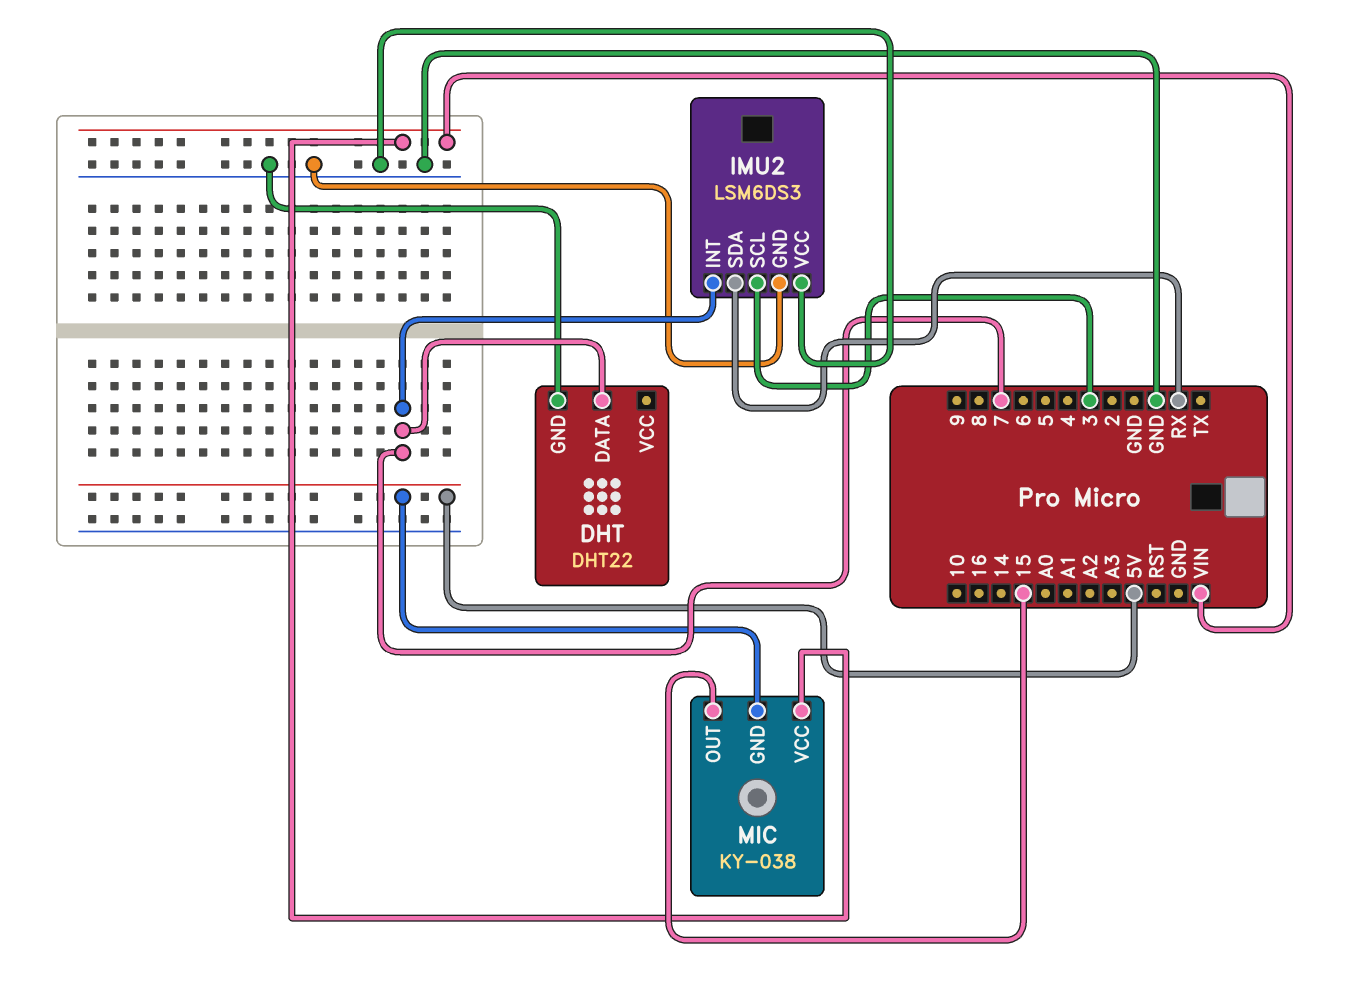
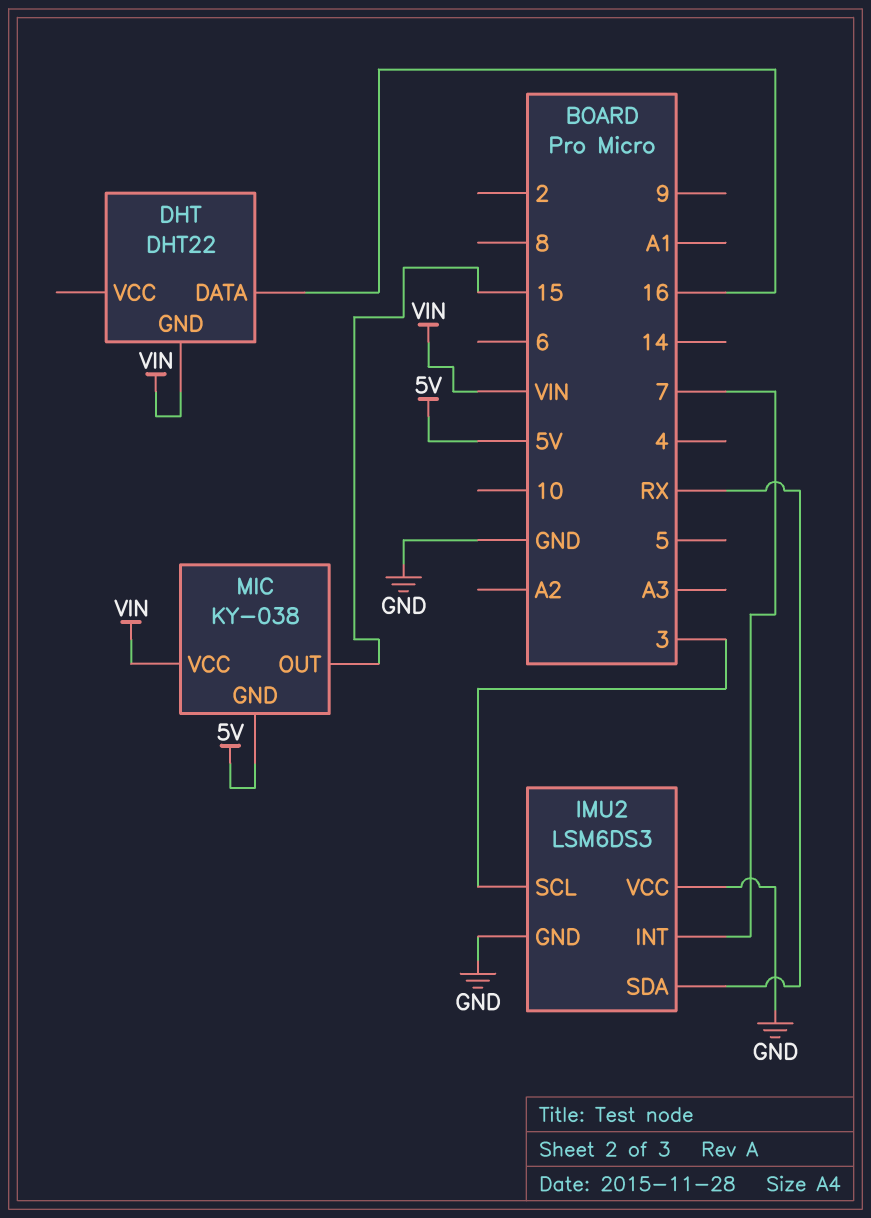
DHT pin DATA: 7 -> 16
DHT pin GND: GND -> VIN

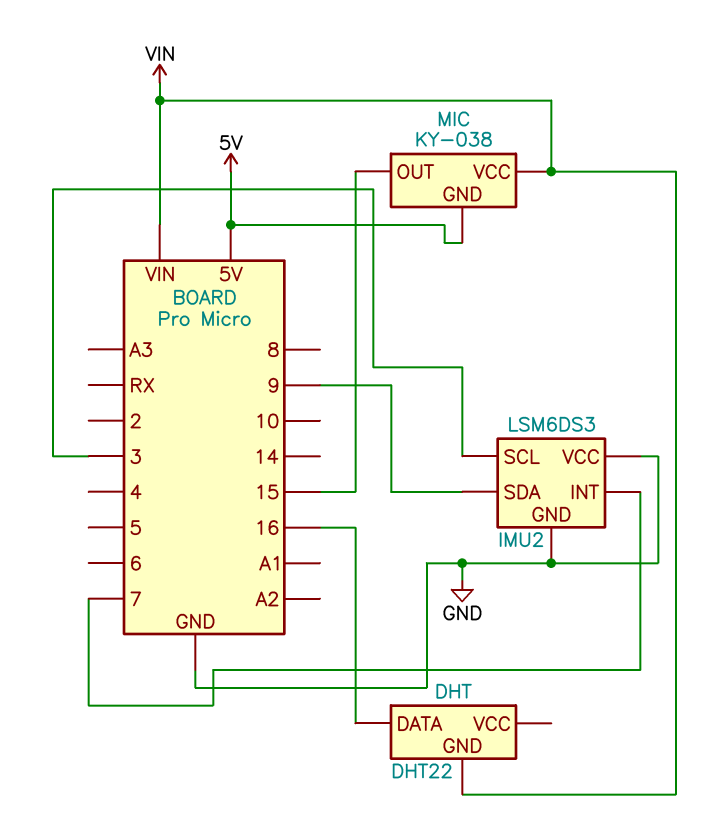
IMU2 pin SDA: RX -> 9

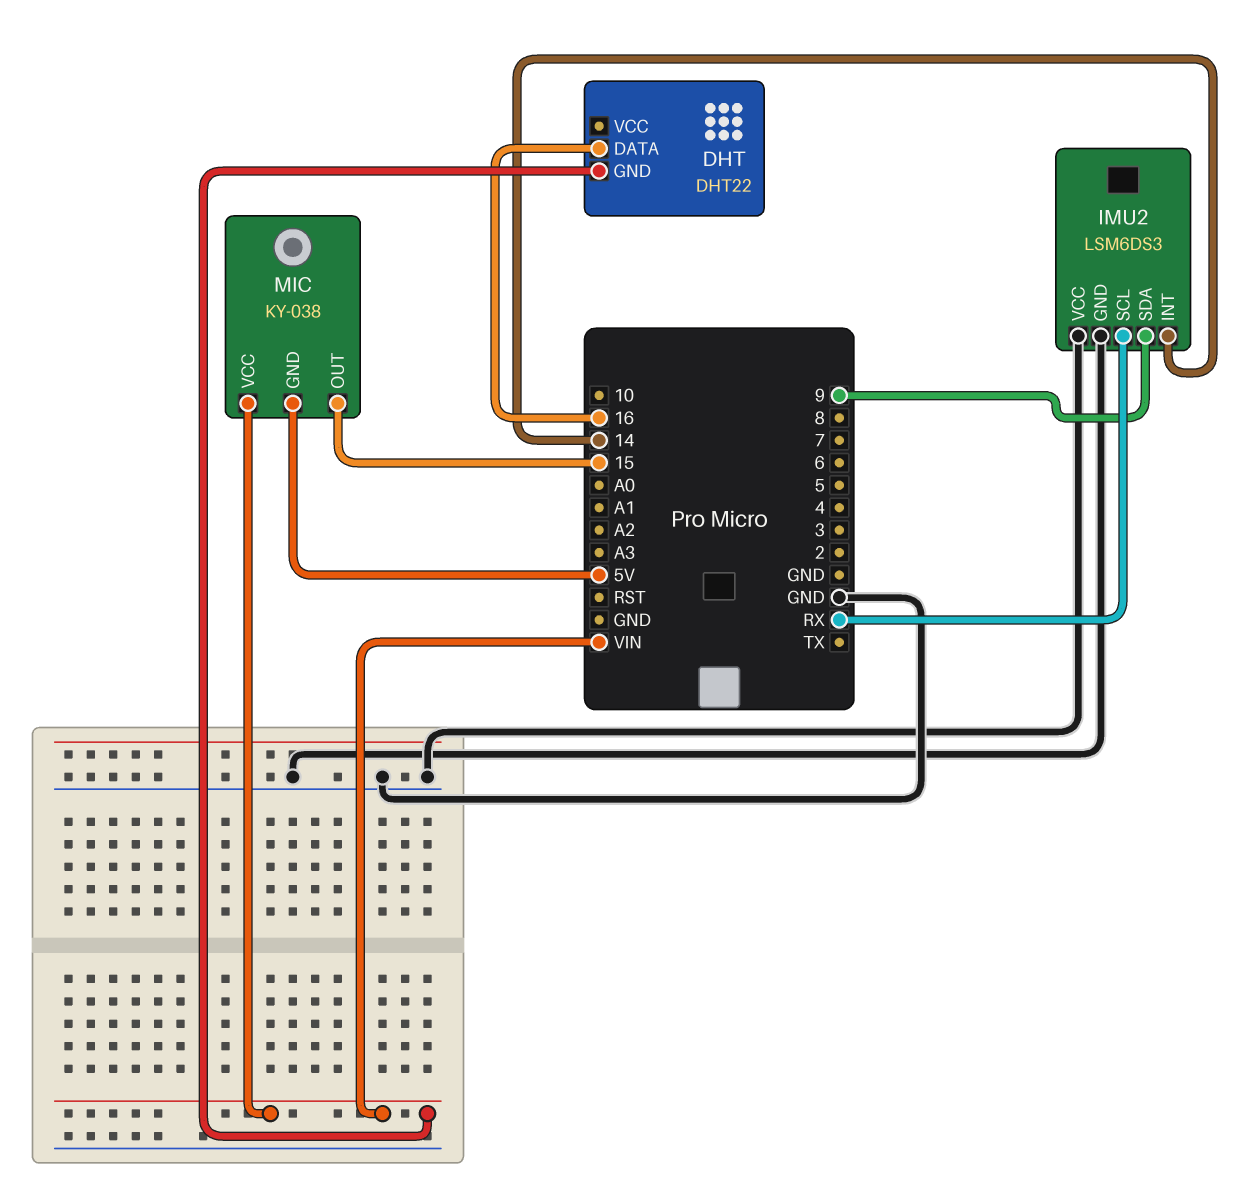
IMU2 pin INT: 7 -> 14
IMU2 pin SCL: 3 -> RX

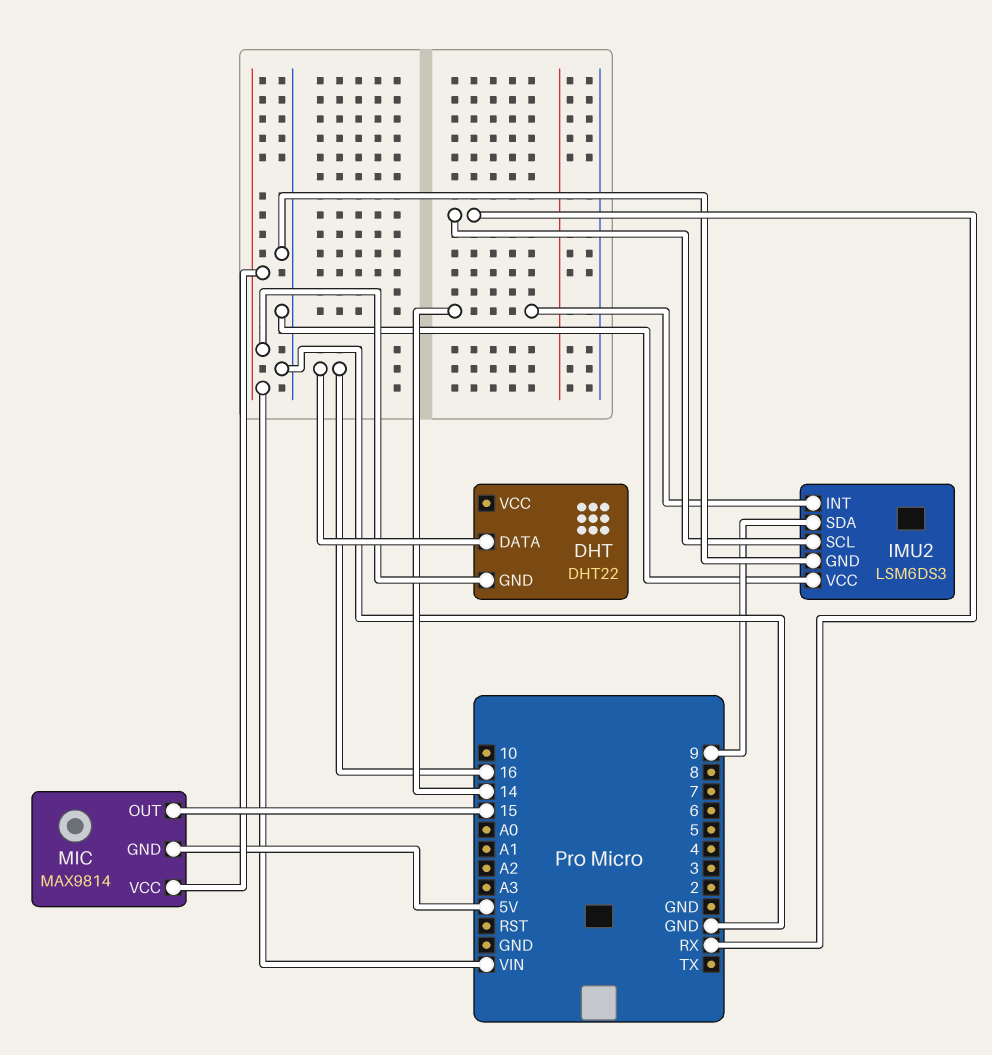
MIC: KY-038 -> MAX9814

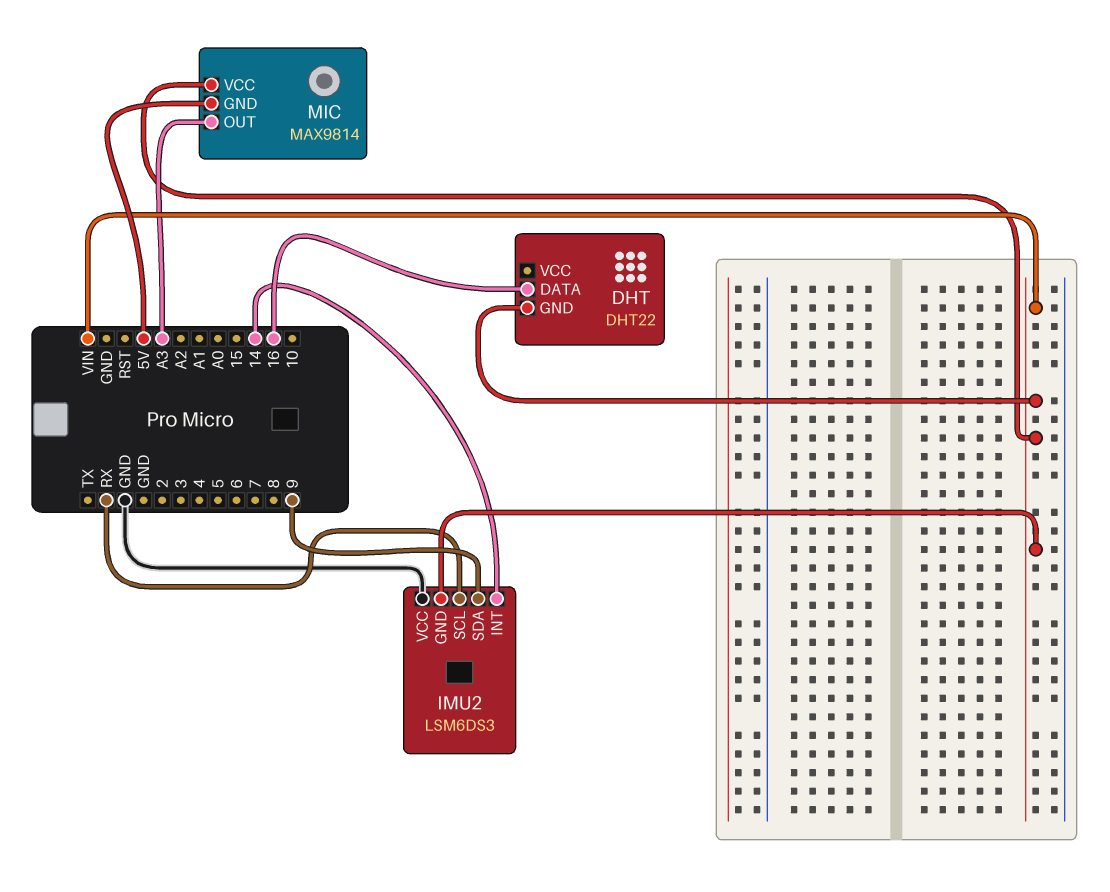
IMU2 pin GND: GND -> VIN
MIC pin OUT: 15 -> A3

